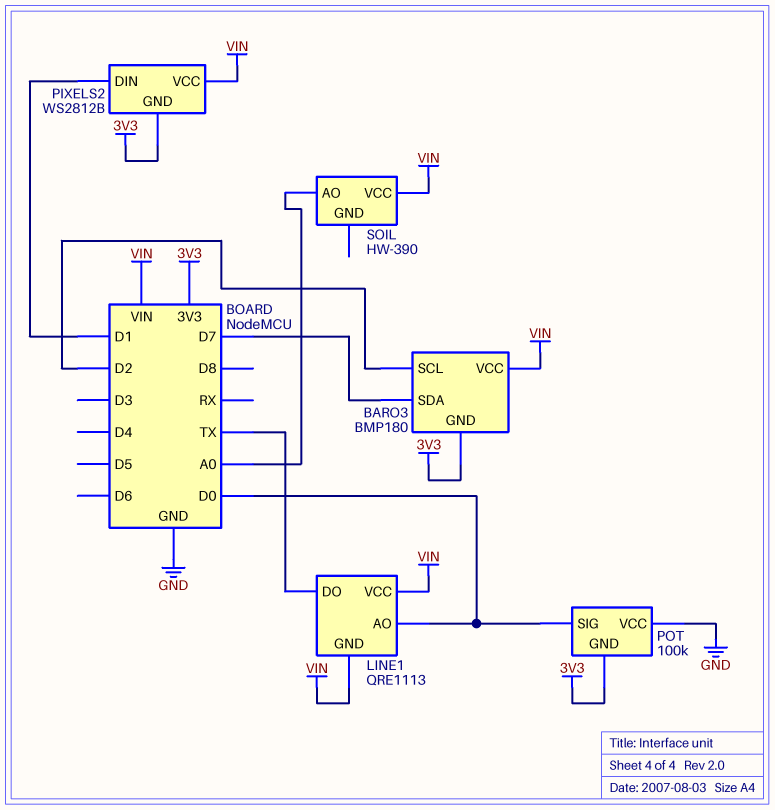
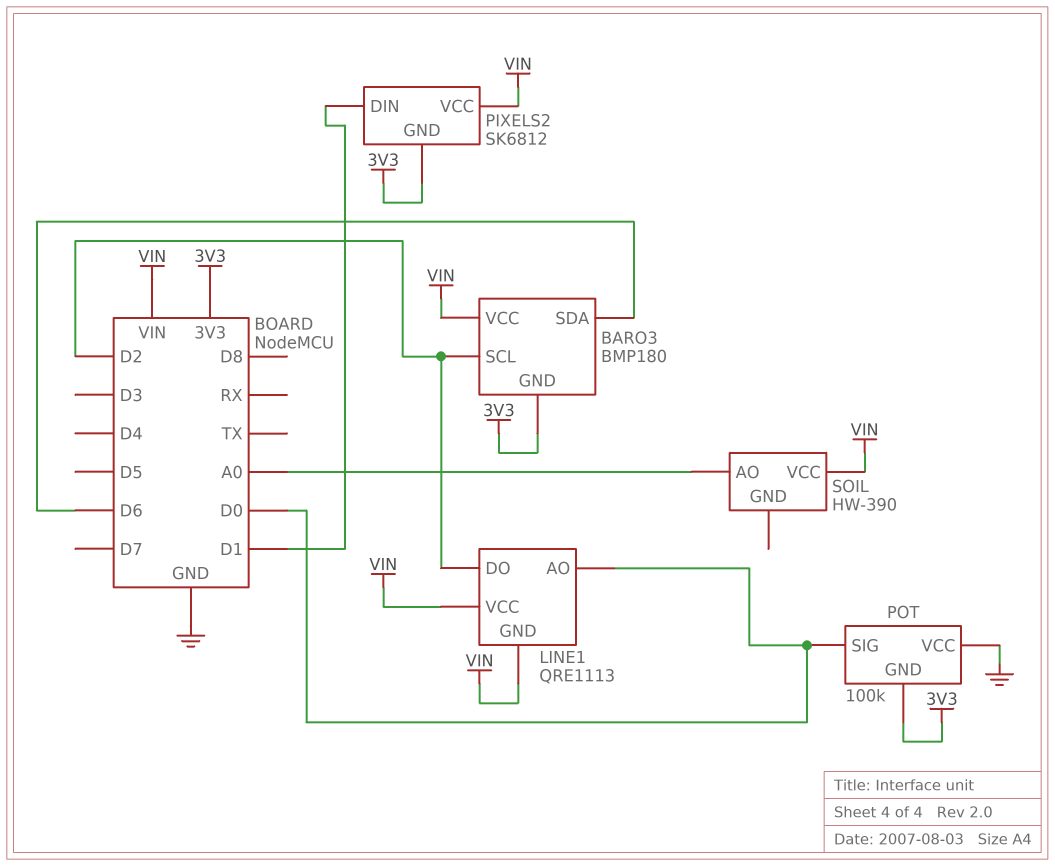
BARO3 pin SDA: D7 -> D6
LINE1 pin DO: TX -> D2
PIXELS2: WS2812B -> SK6812

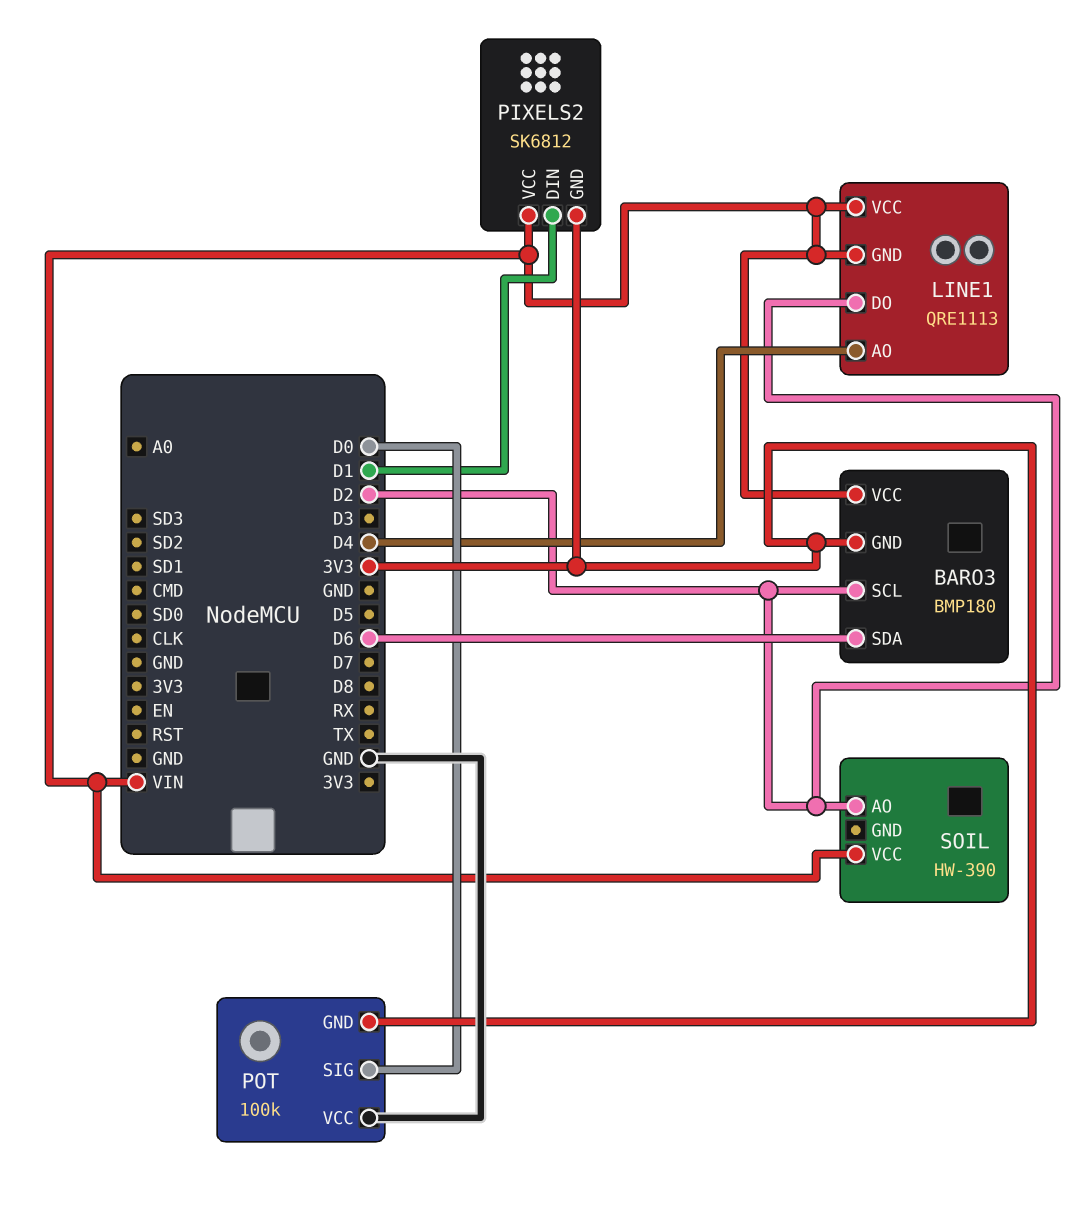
LINE1 pin AO: D0 -> D4
SOIL pin AO: A0 -> D2

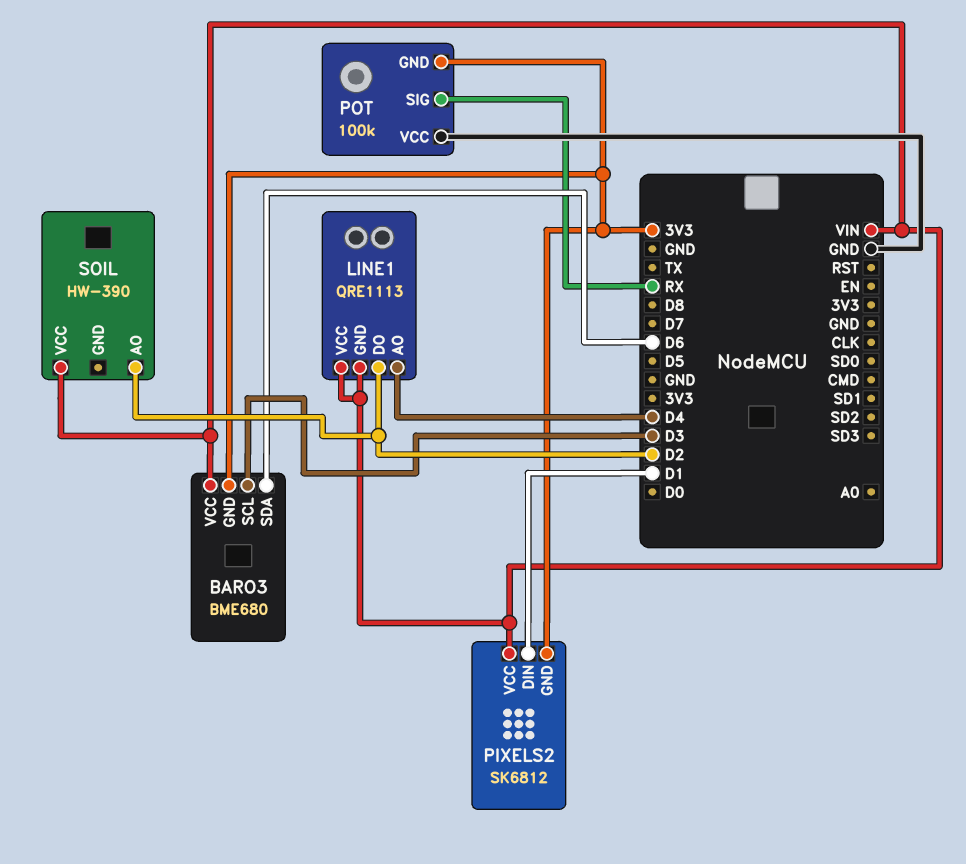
BARO3: BMP180 -> BME680
BARO3 pin SCL: D2 -> D3
POT pin SIG: D0 -> RX

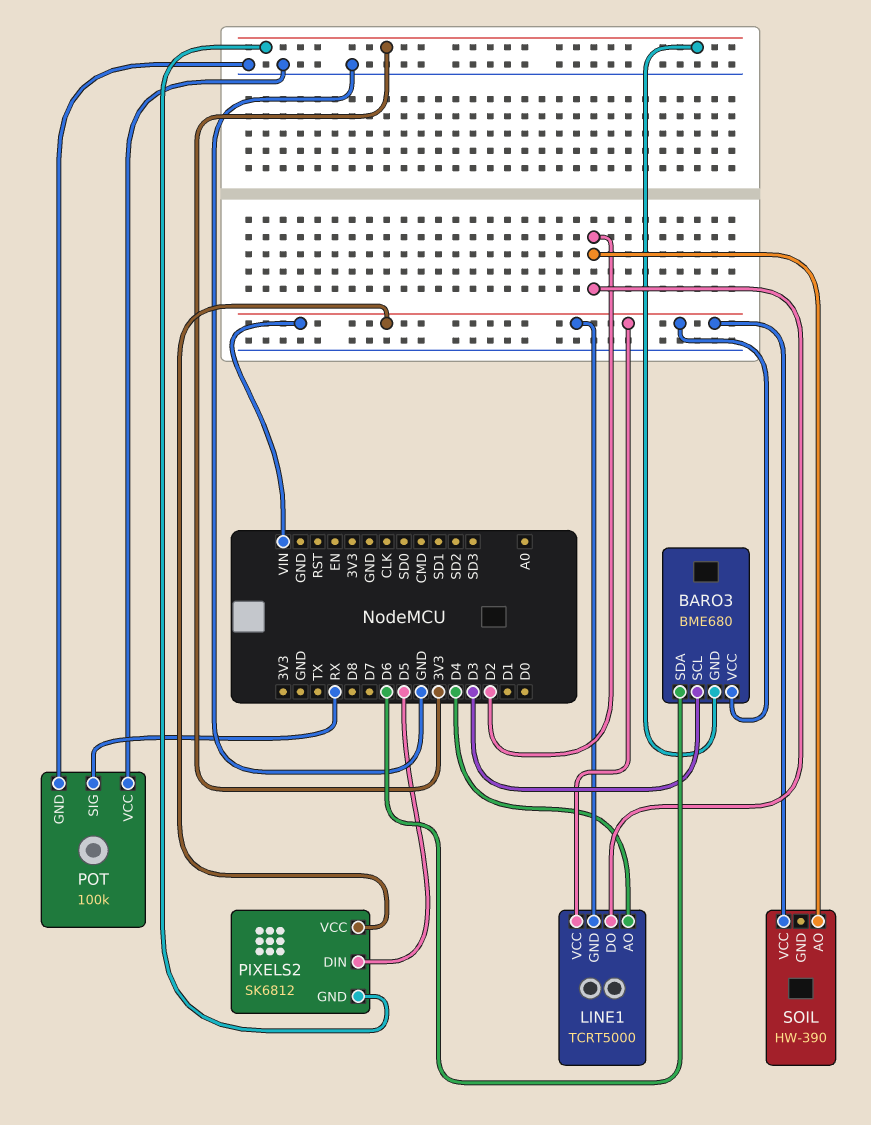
LINE1: QRE1113 -> TCRT5000
PIXELS2 pin DIN: D1 -> D5
POT pin GND: 3V3 -> GND

